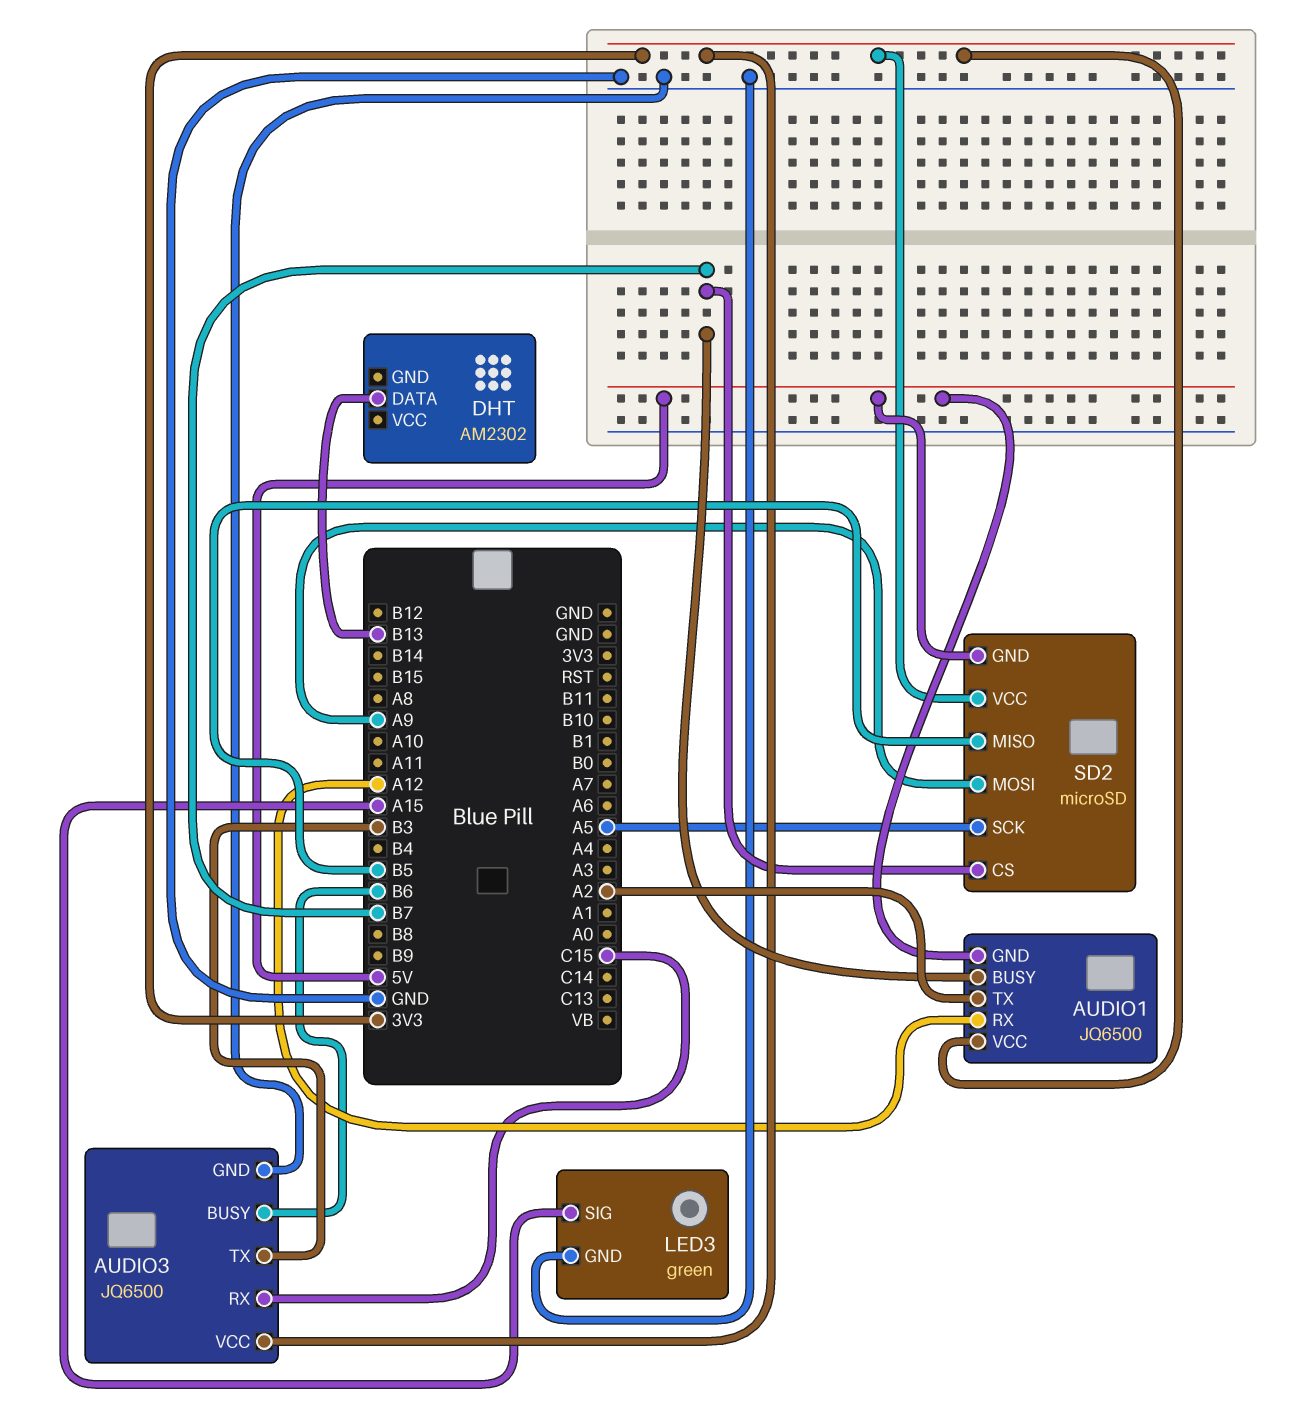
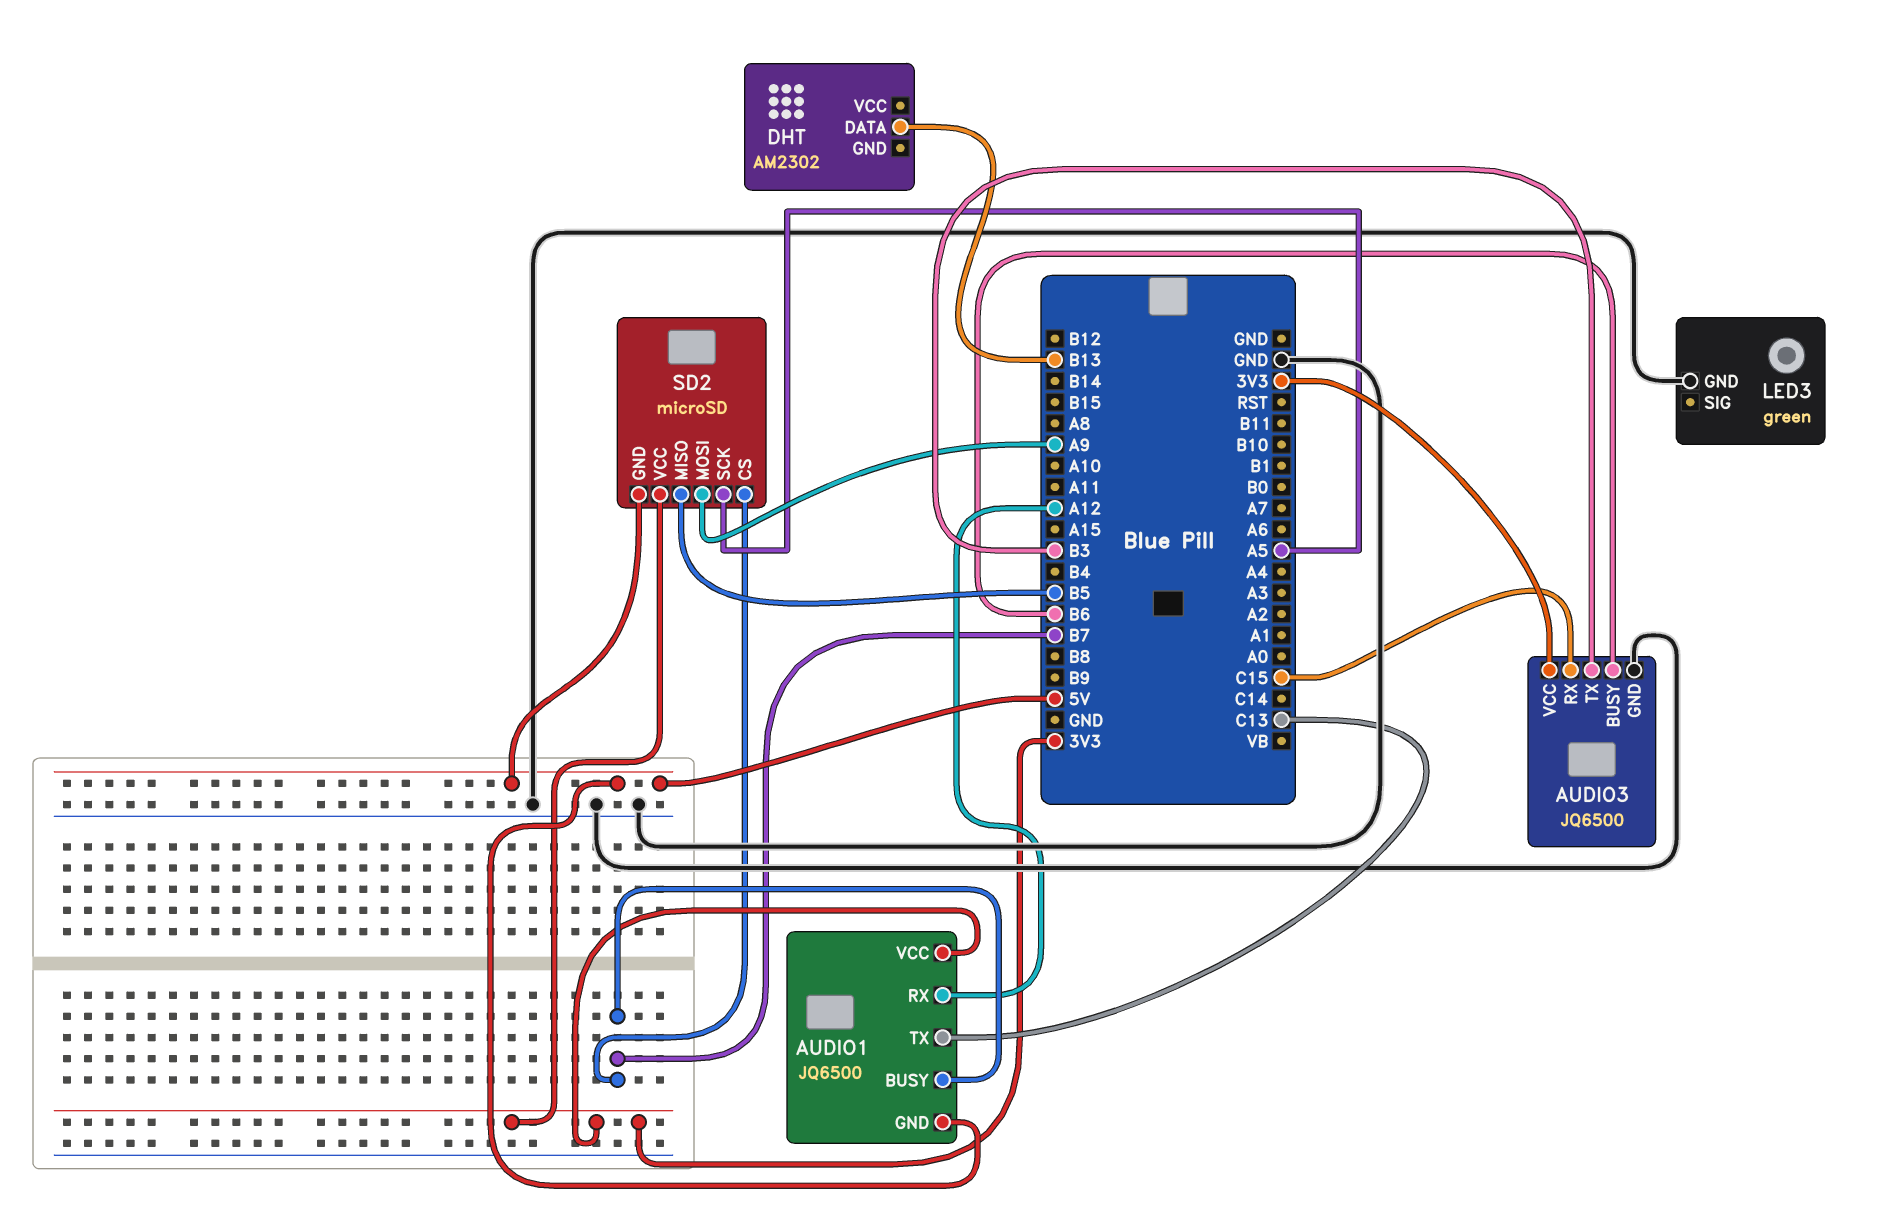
AUDIO1 pin TX: A2 -> C13
LED3 pin SIG: A15 -> none

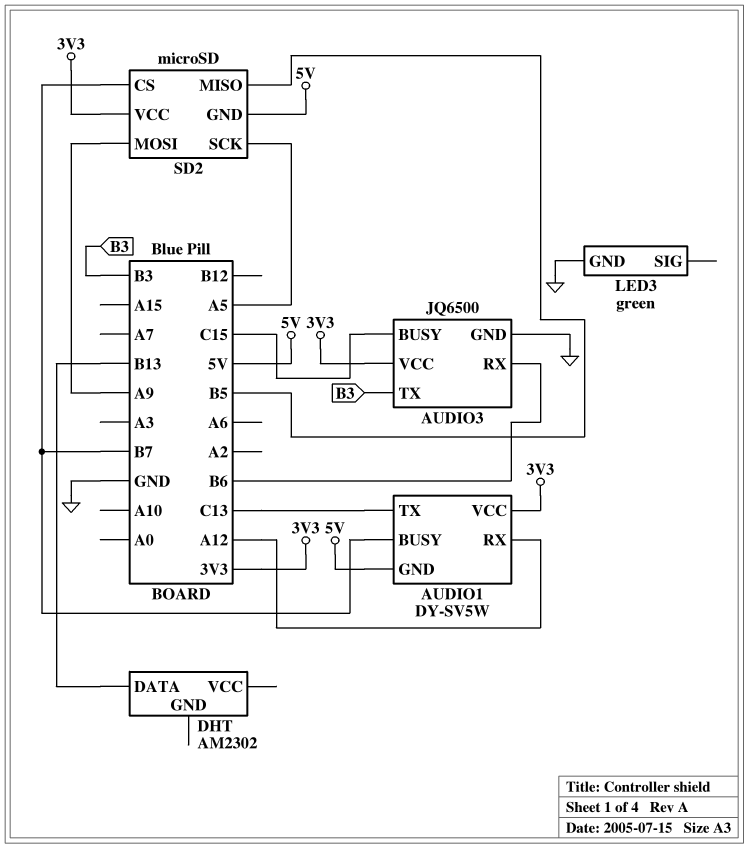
AUDIO1: JQ6500 -> DY-SV5W
AUDIO3 pin BUSY: B6 -> C15
AUDIO3 pin RX: C15 -> B6

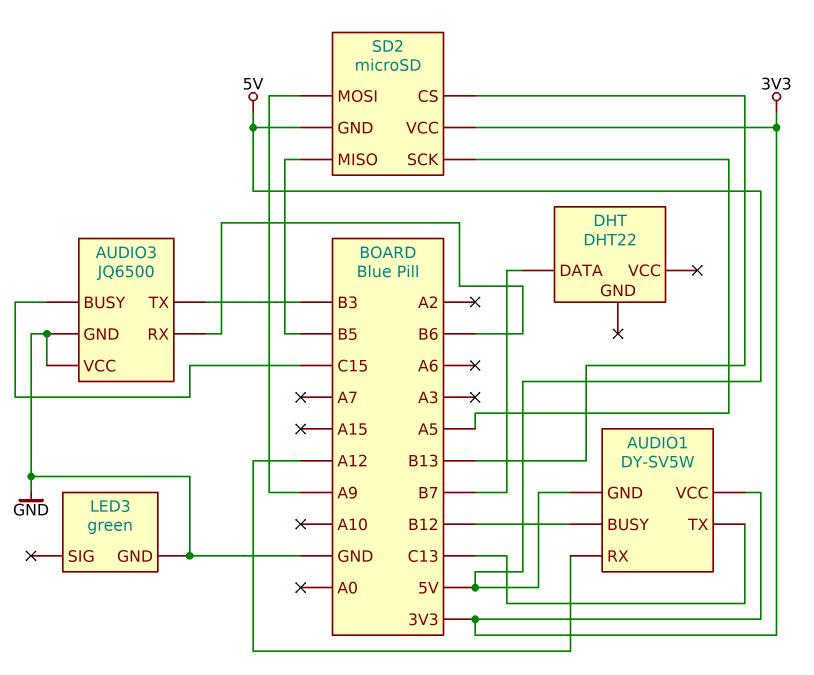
AUDIO1 pin BUSY: B7 -> B12
AUDIO3 pin VCC: 3V3 -> GND
DHT: AM2302 -> DHT22
DHT pin DATA: B13 -> B7
SD2 pin CS: B7 -> B13

